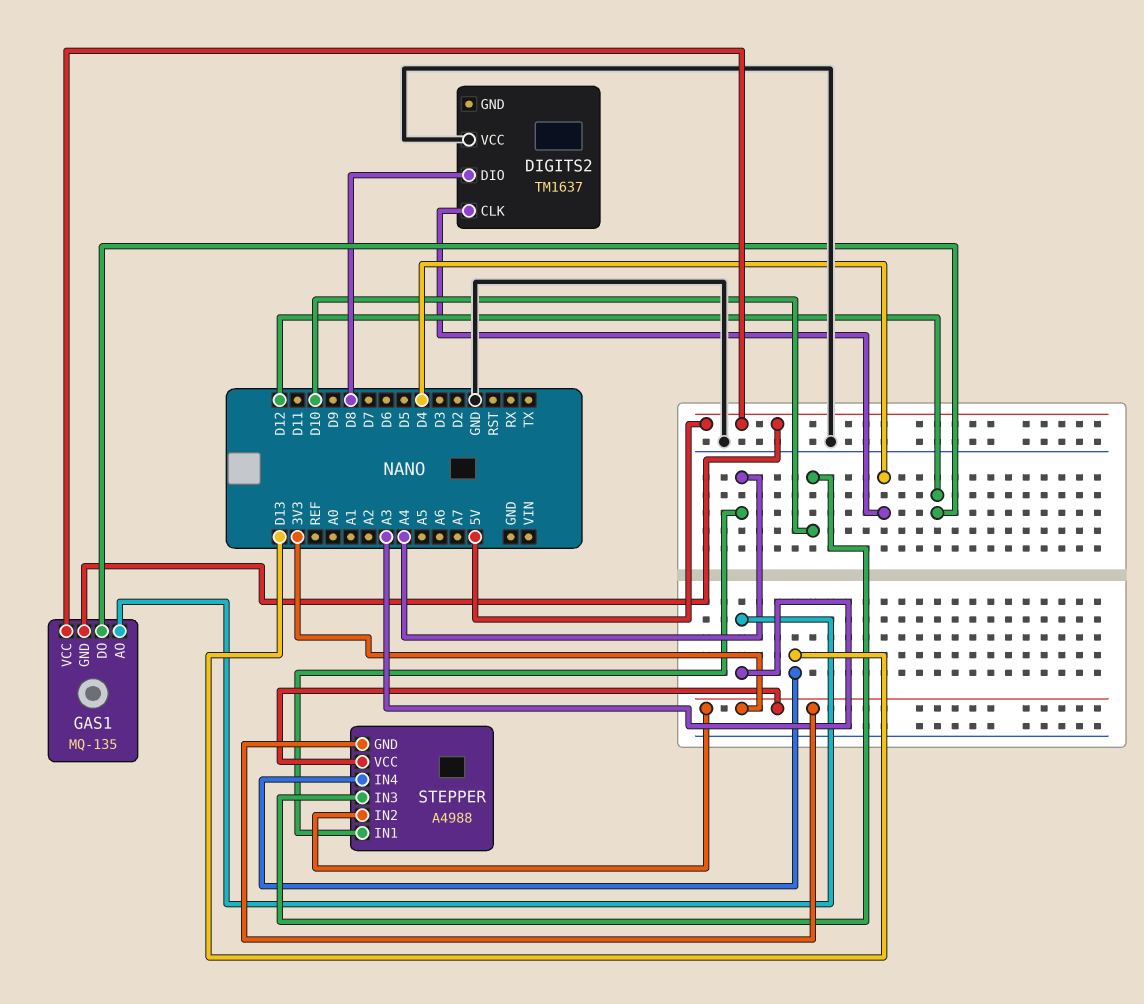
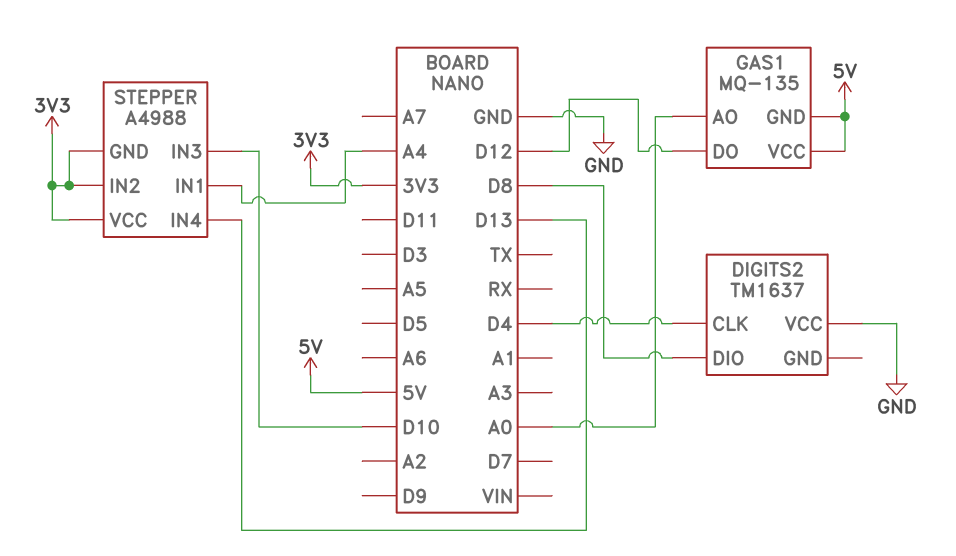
GAS1 pin AO: A3 -> A0

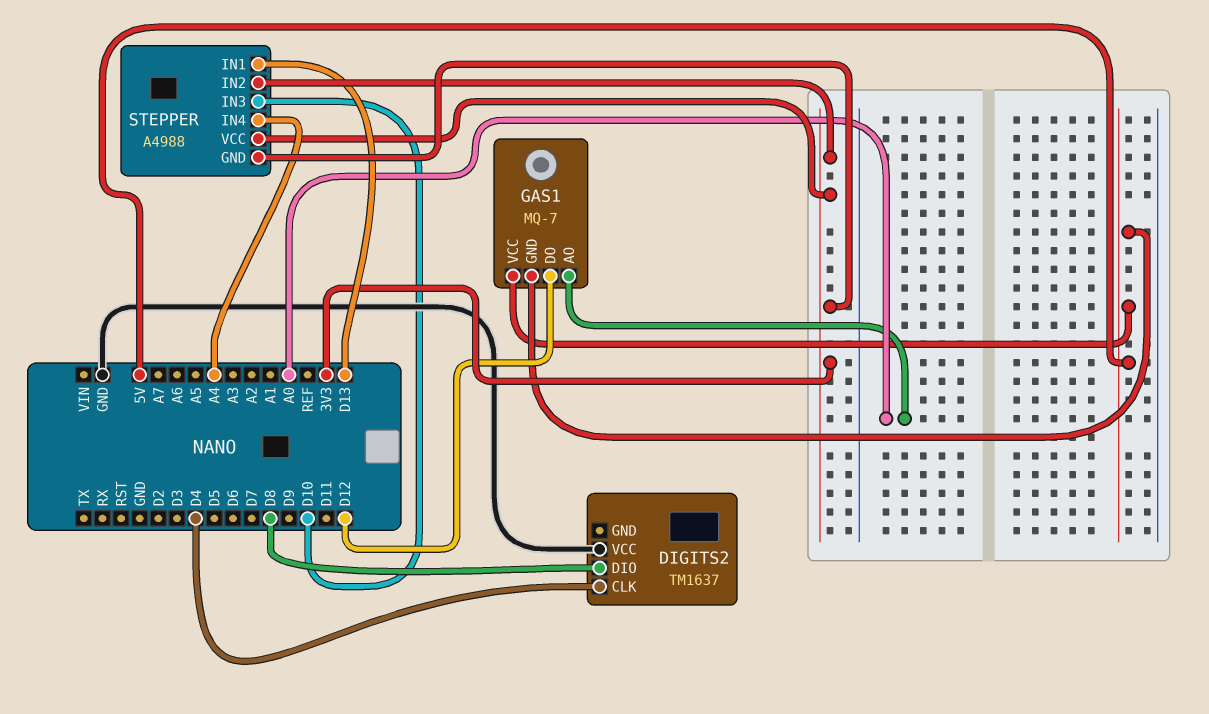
GAS1: MQ-135 -> MQ-7
STEPPER pin IN1: A4 -> D13
STEPPER pin IN4: D13 -> A4

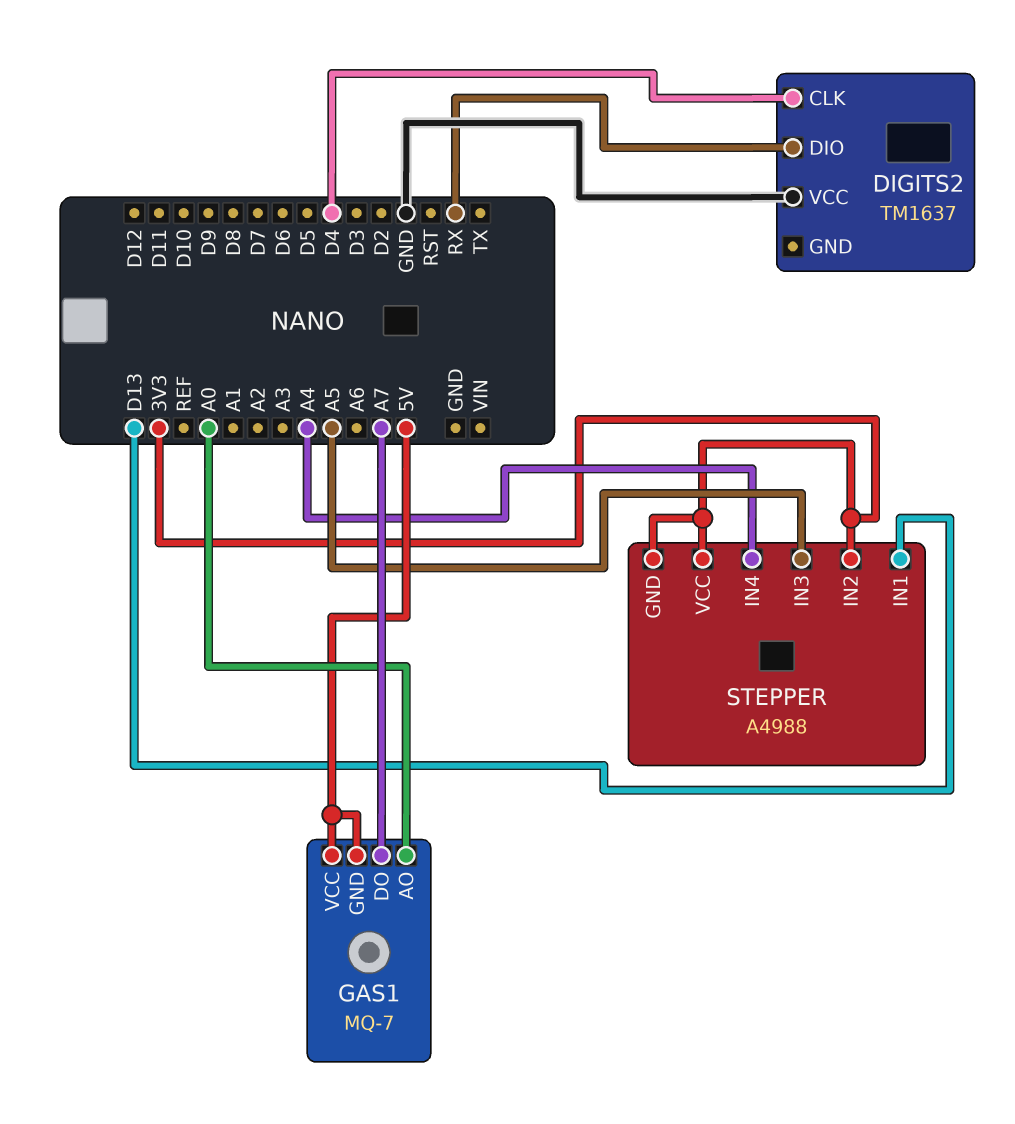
DIGITS2 pin DIO: D8 -> RX
GAS1 pin DO: D12 -> A7
STEPPER pin IN3: D10 -> A5

